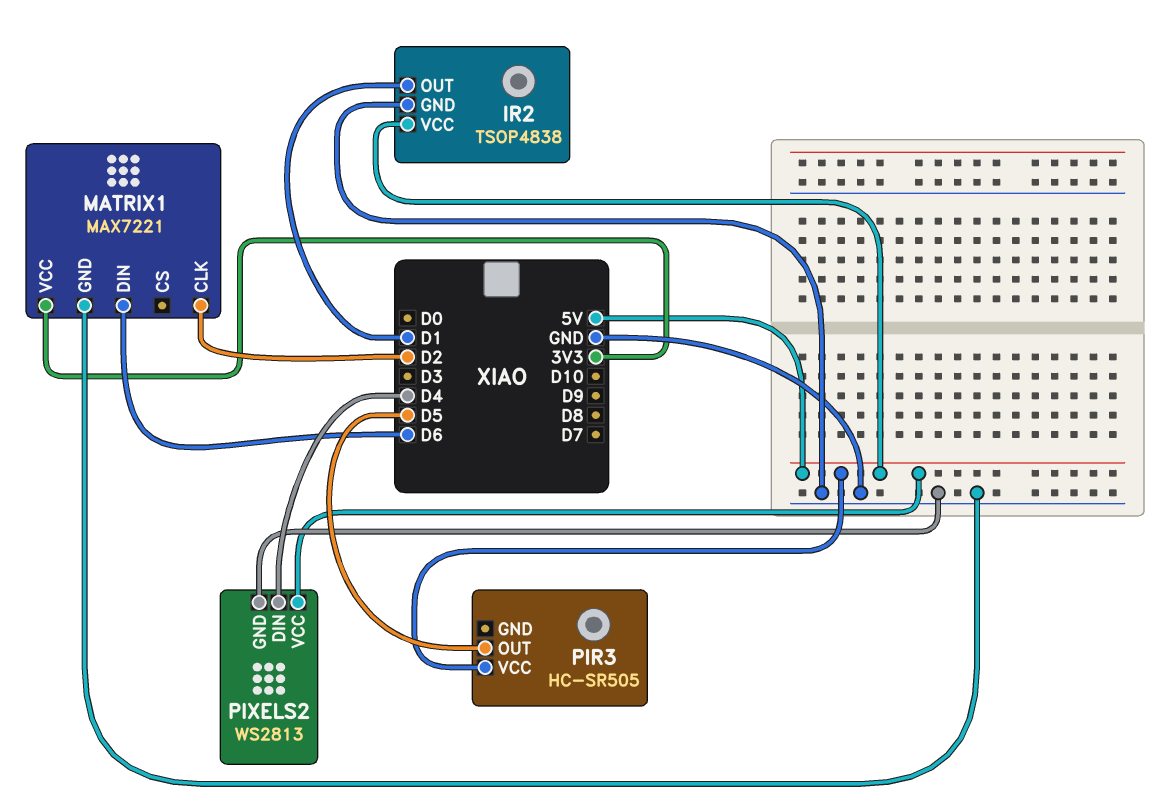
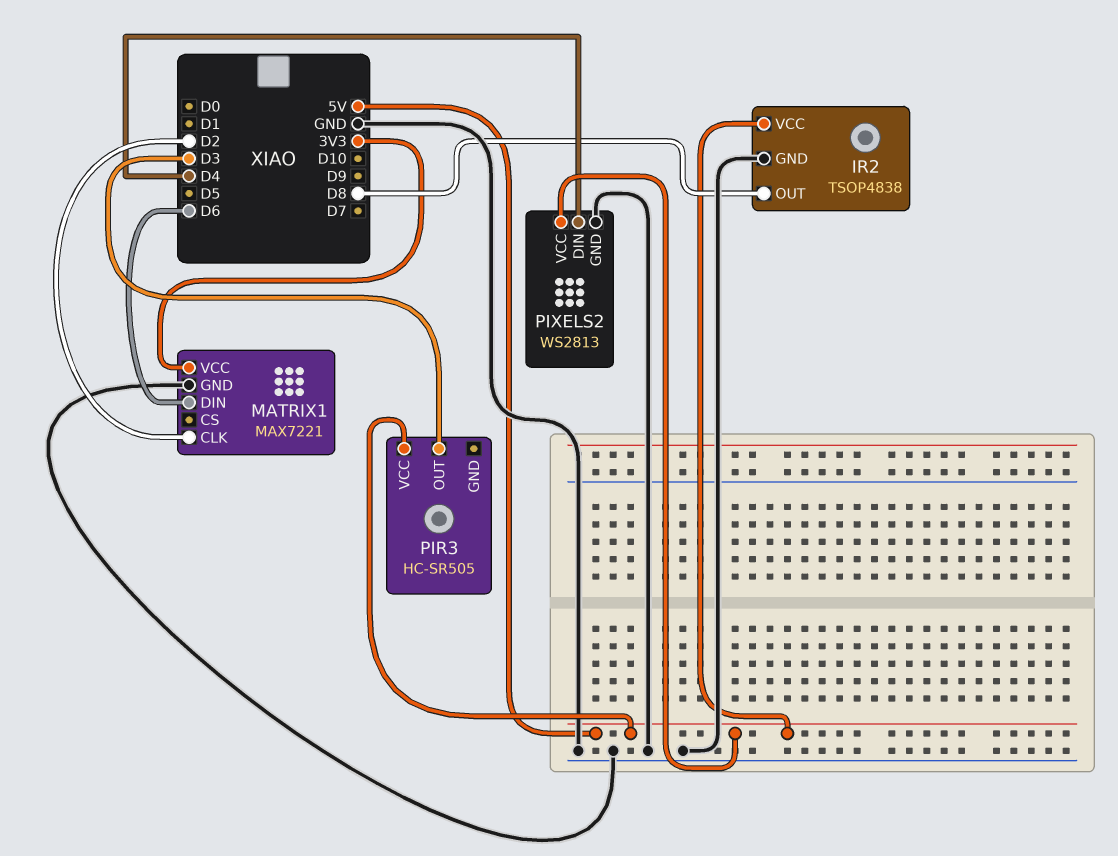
IR2 pin OUT: D1 -> D8
PIR3 pin OUT: D5 -> D3

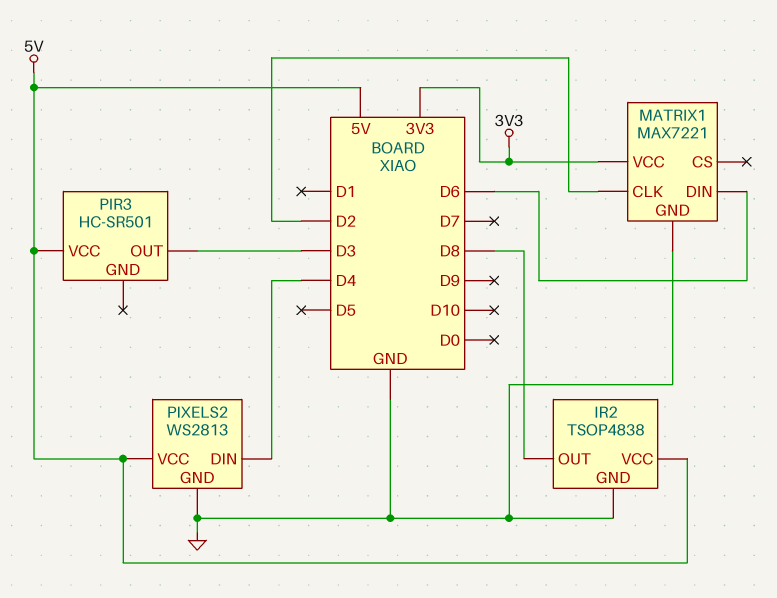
PIR3: HC-SR505 -> HC-SR501

